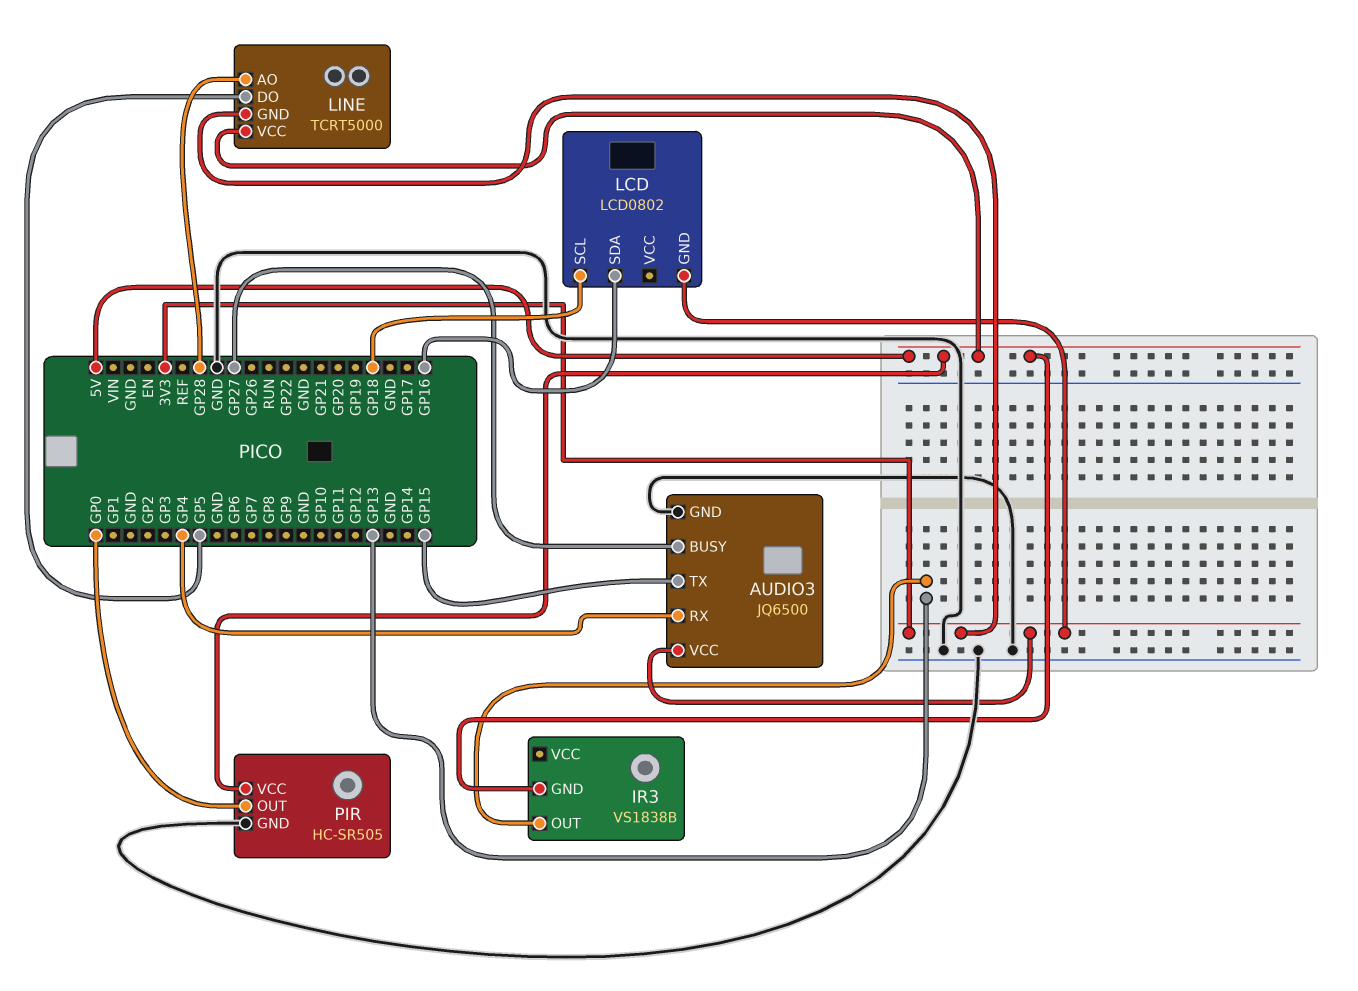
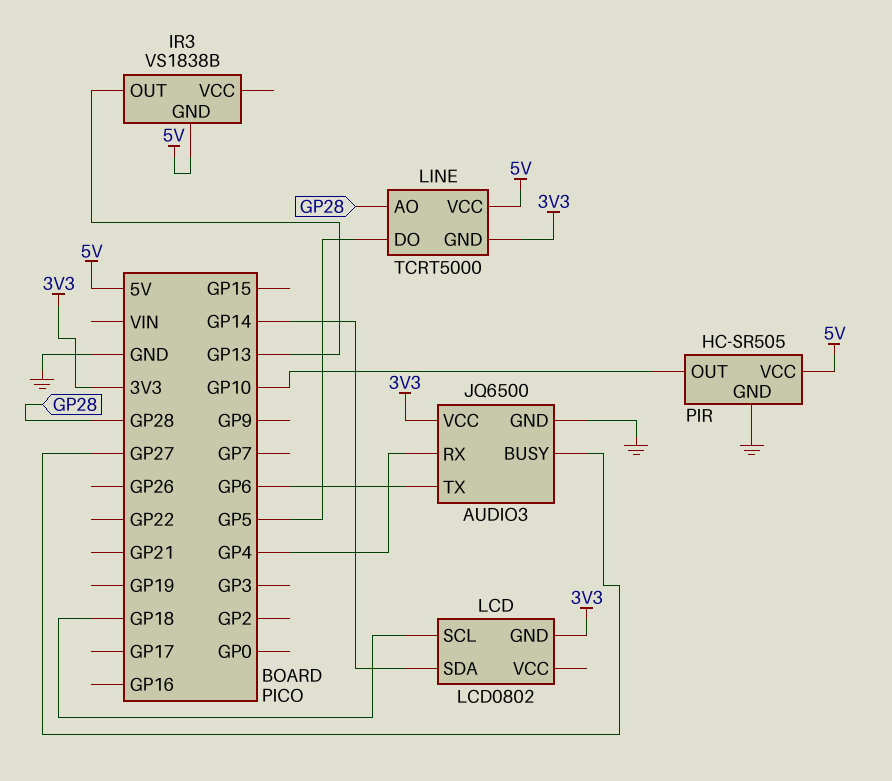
AUDIO3 pin TX: GP15 -> GP6
LCD pin SDA: GP16 -> GP14
PIR pin OUT: GP0 -> GP10

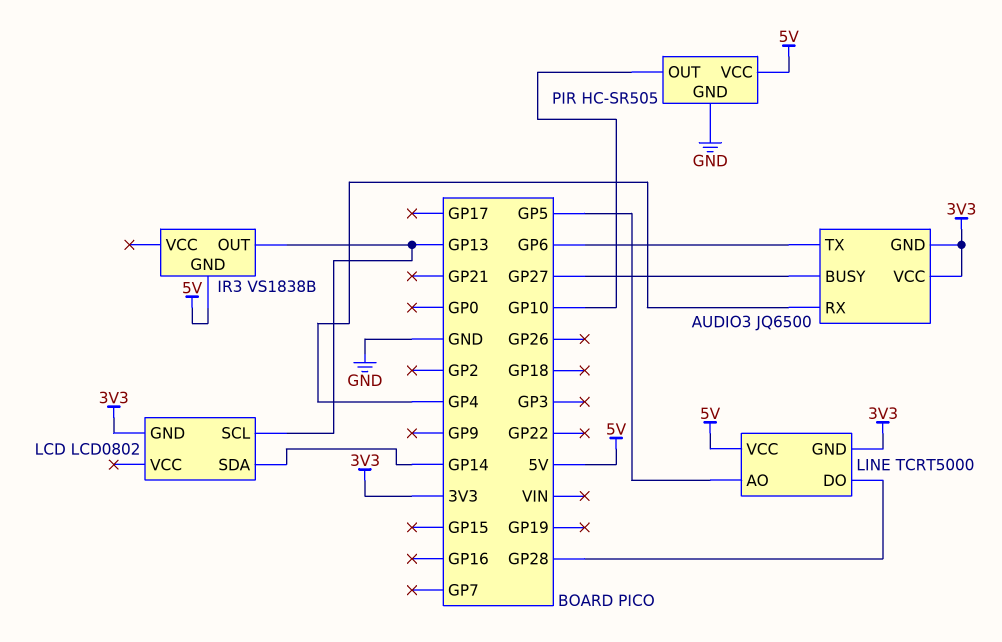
AUDIO3 pin GND: GND -> 3V3
LCD pin SCL: GP18 -> GP13
LINE pin AO: GP28 -> GP5
LINE pin DO: GP5 -> GP28

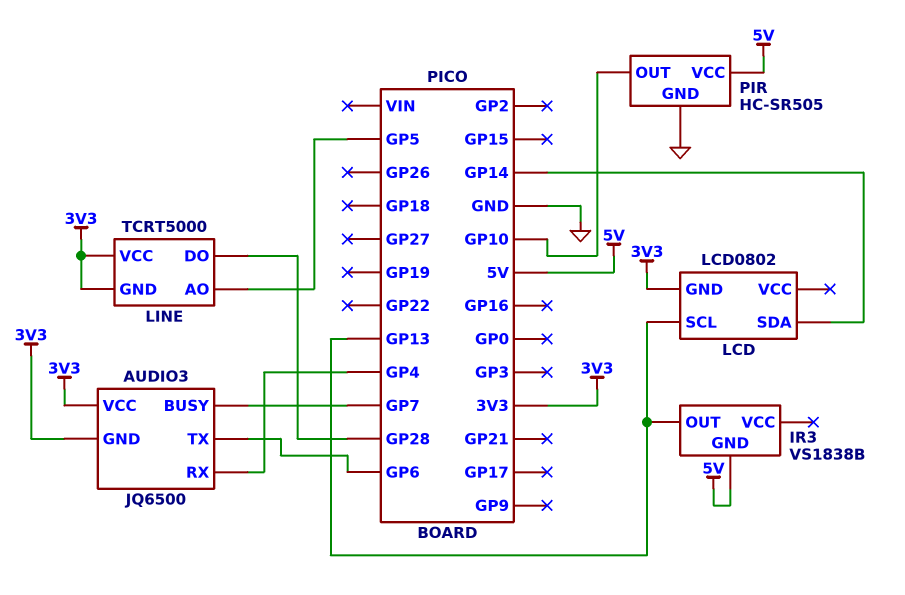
AUDIO3 pin BUSY: GP27 -> GP7
LINE pin VCC: 5V -> 3V3

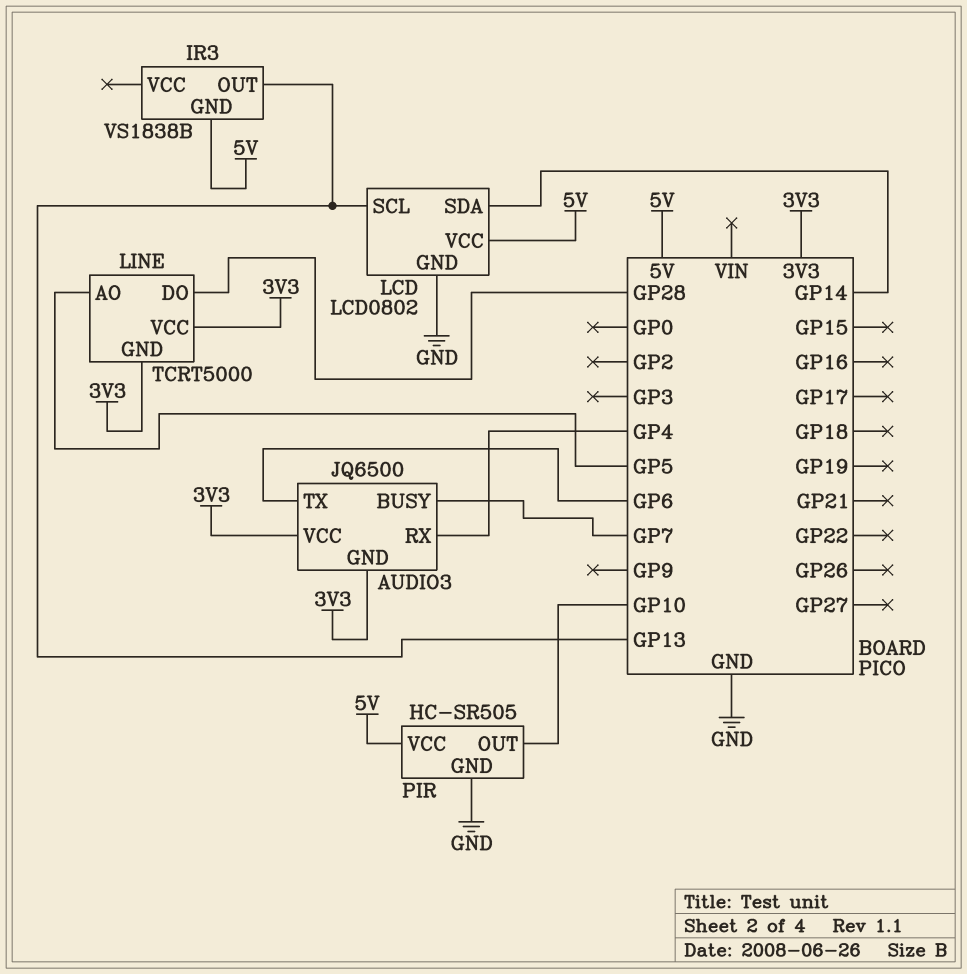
LCD pin GND: 3V3 -> GND
LCD pin VCC: none -> 5V

